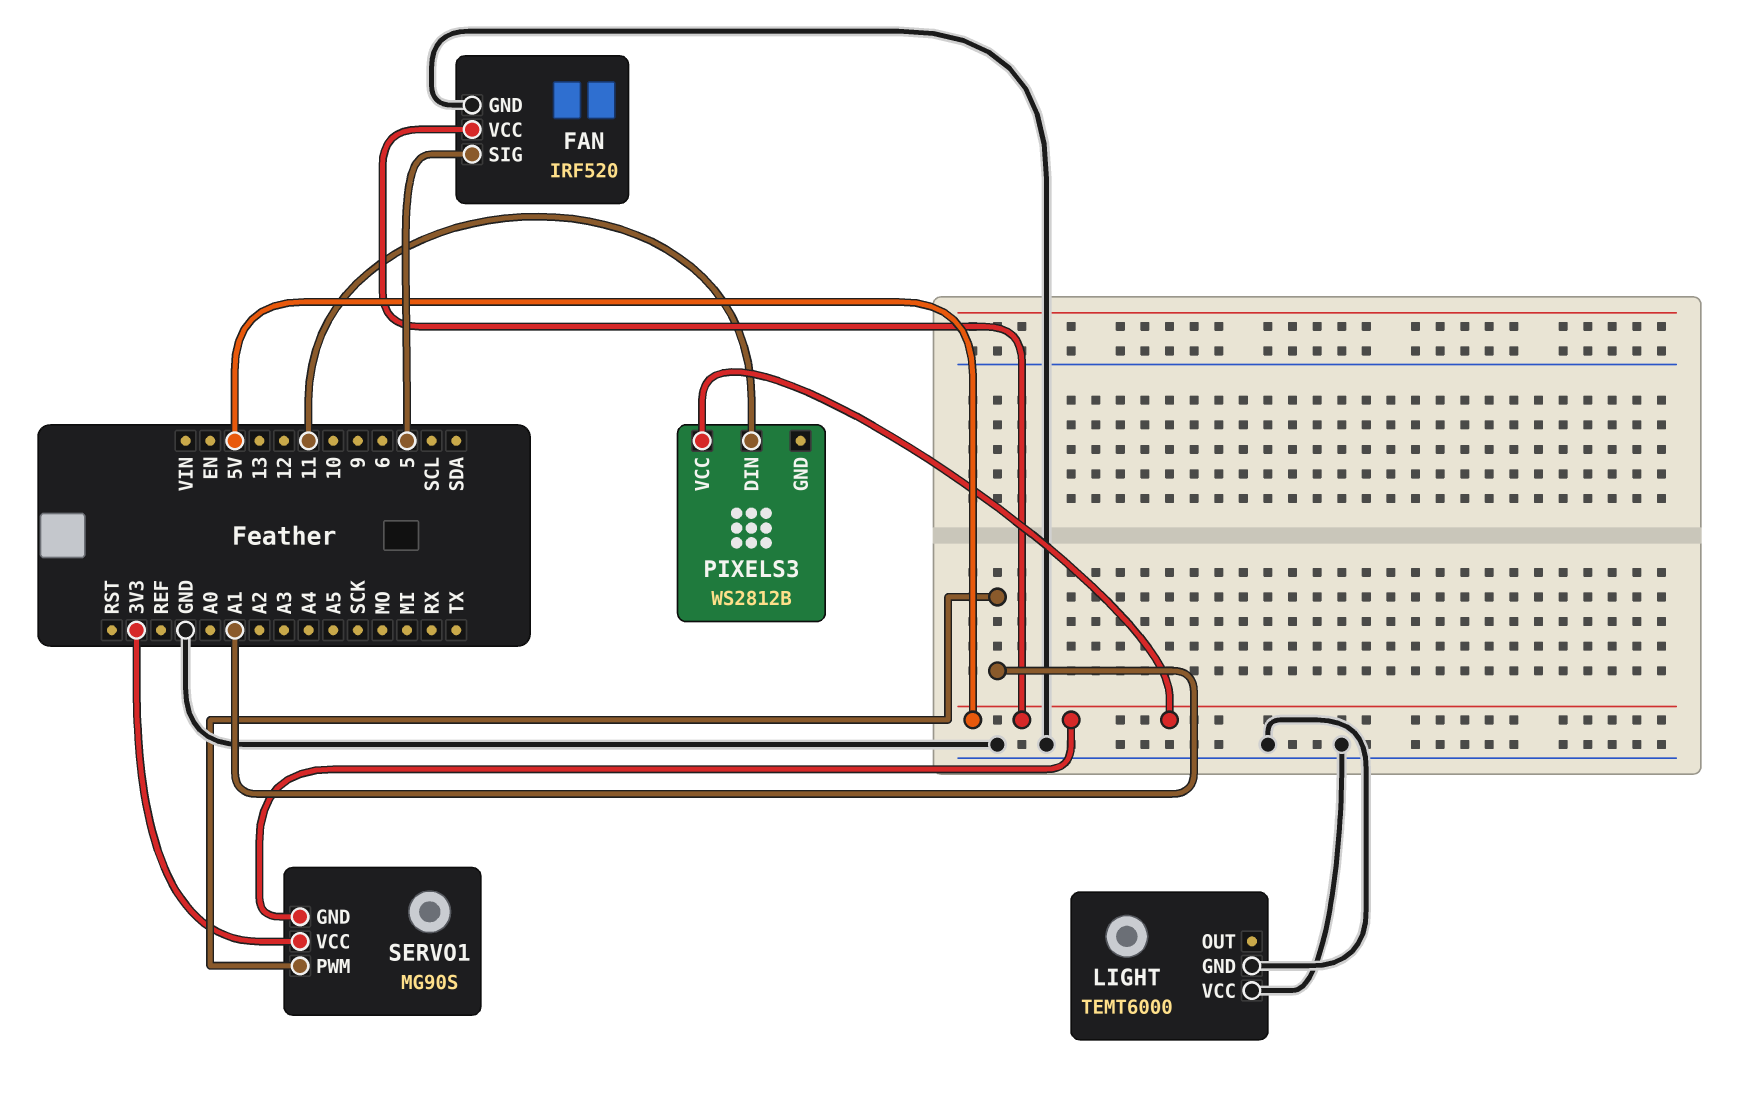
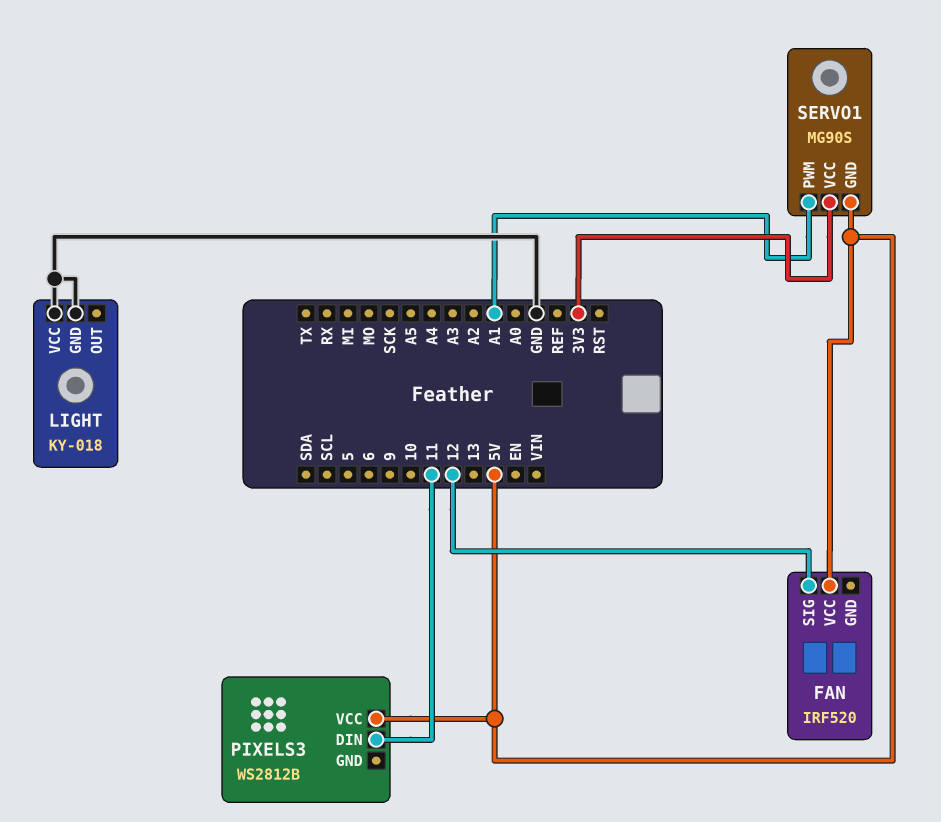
FAN pin GND: GND -> none
FAN pin SIG: 5 -> 12
LIGHT: TEMT6000 -> KY-018

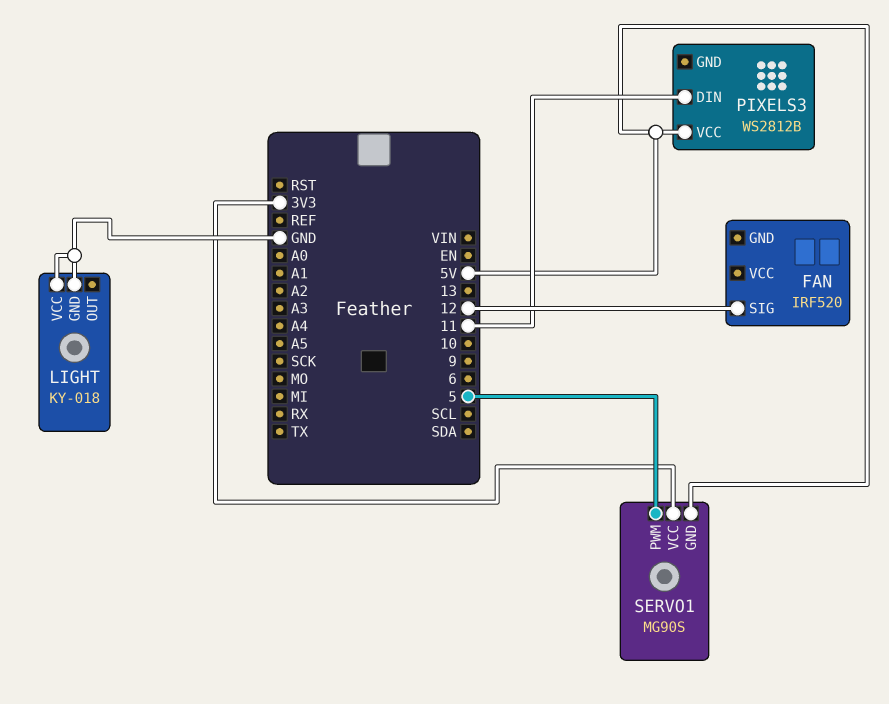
FAN pin VCC: 5V -> none
SERVO1 pin PWM: A1 -> 5

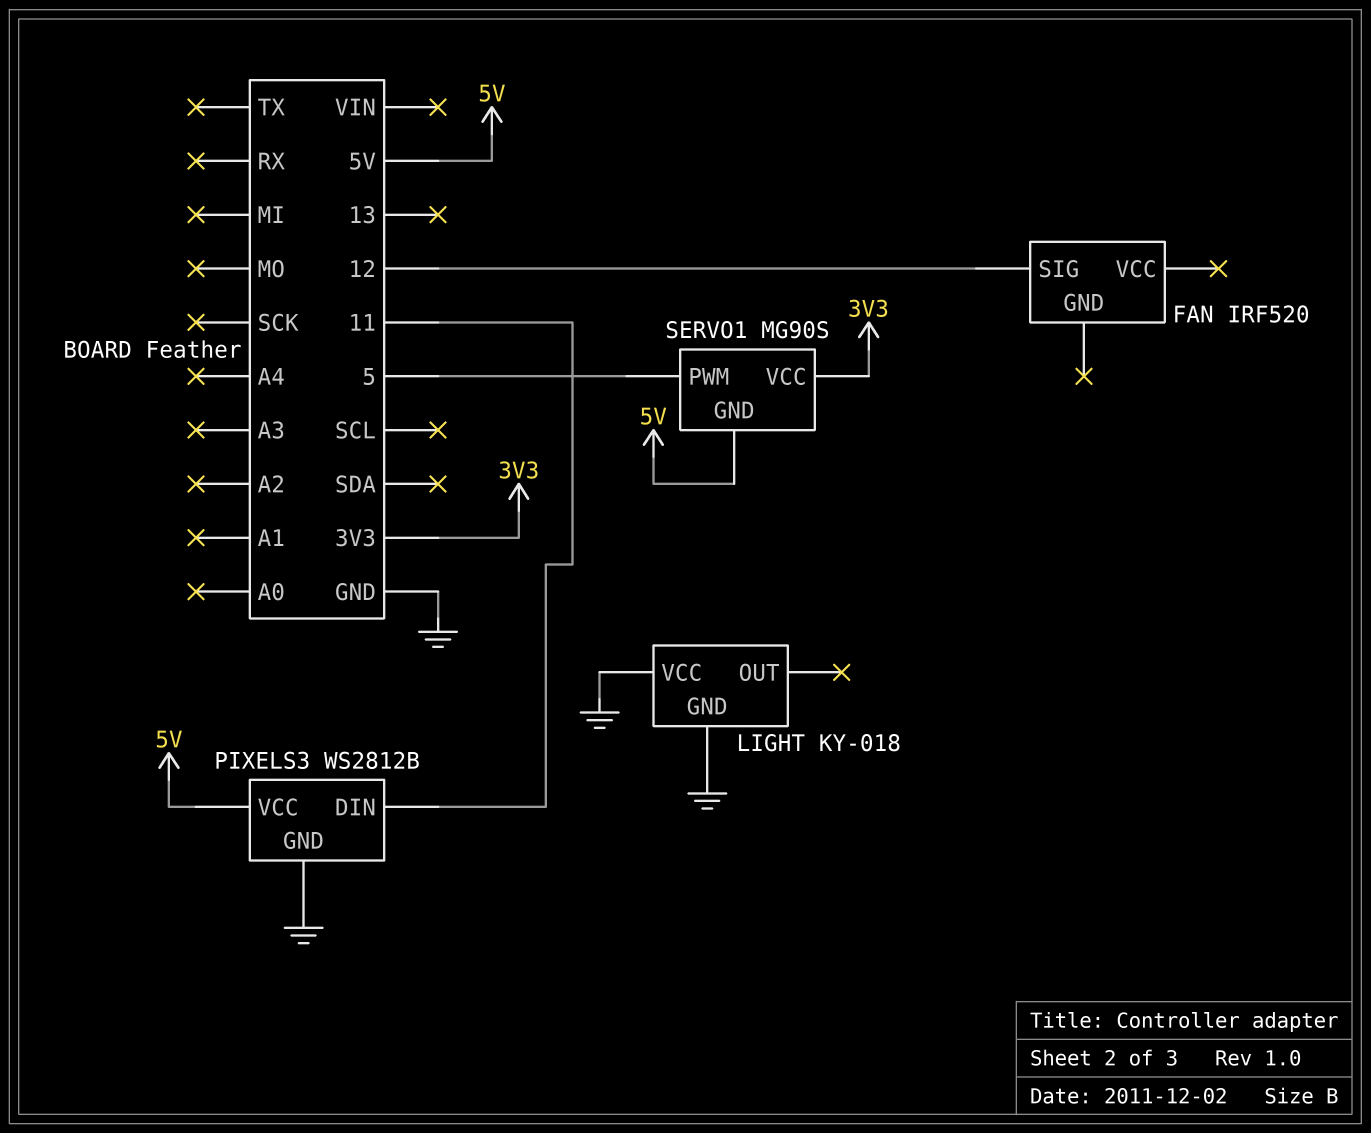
PIXELS3 pin GND: none -> GND

